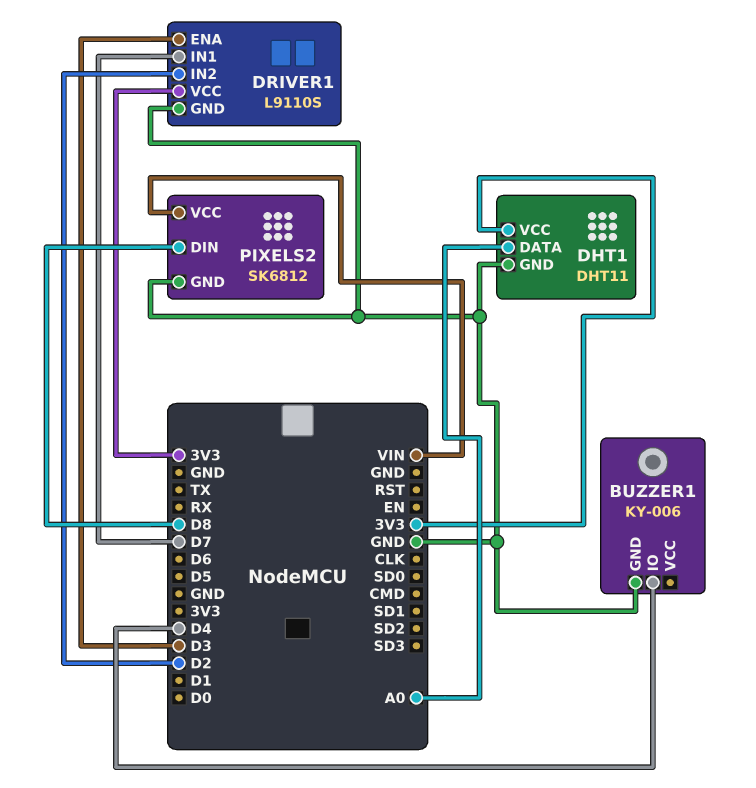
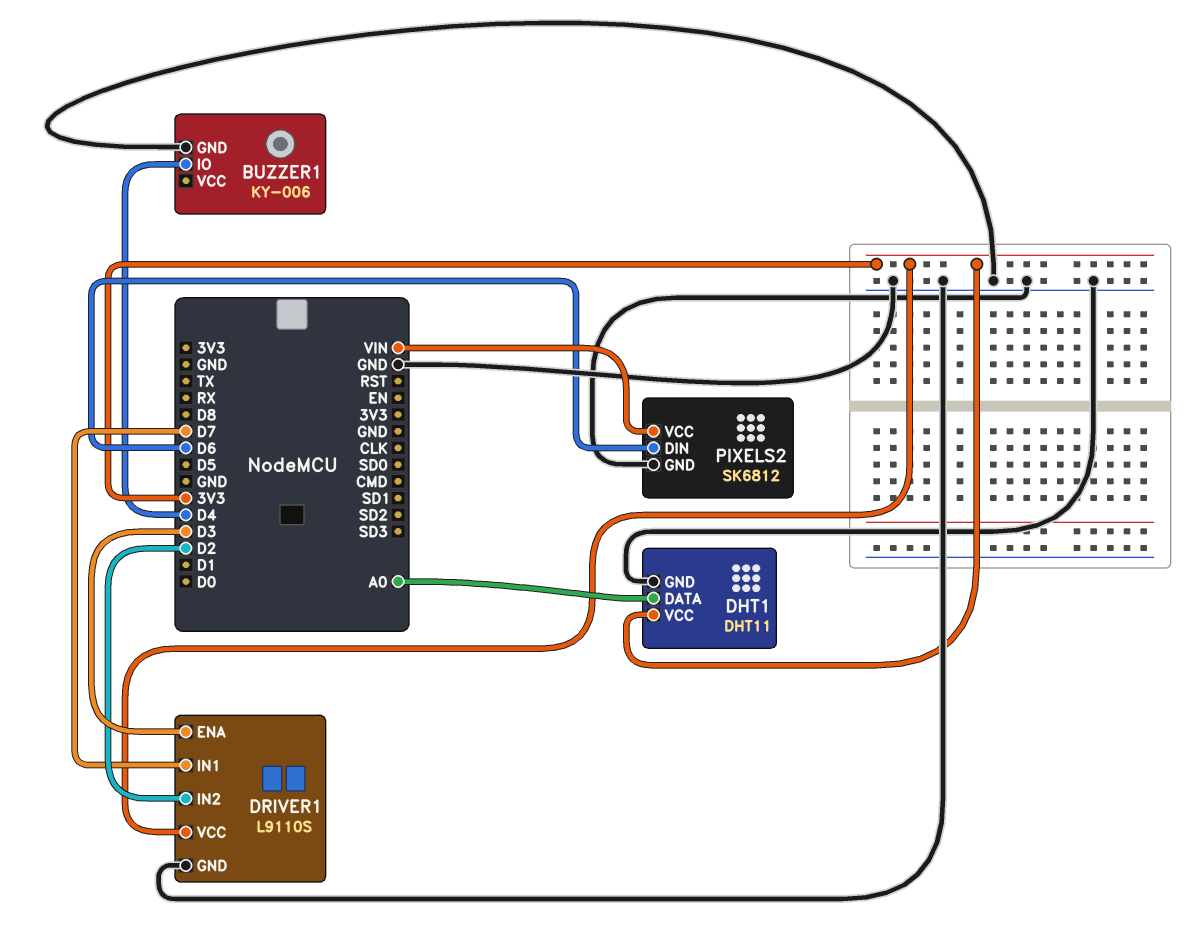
PIXELS2 pin DIN: D8 -> D6

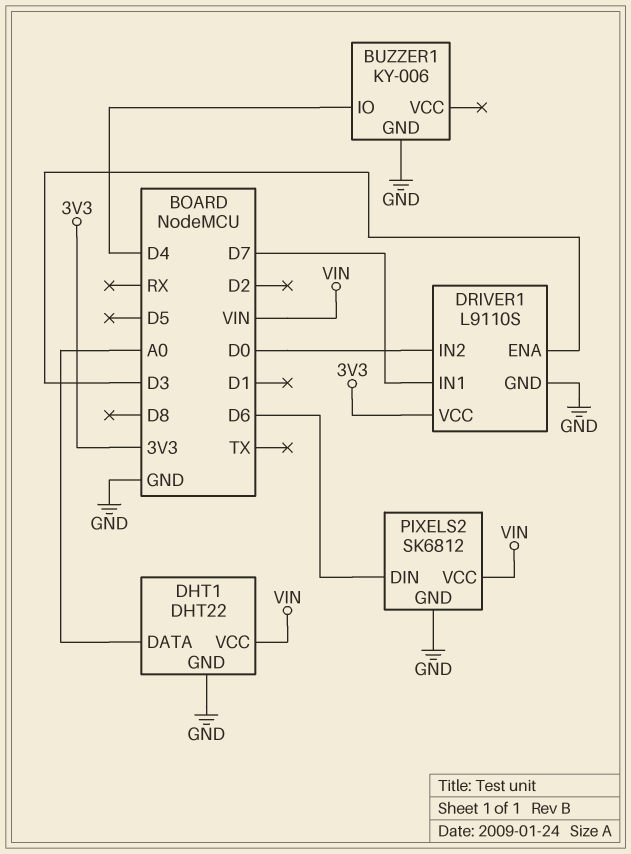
DHT1: DHT11 -> DHT22
DHT1 pin VCC: 3V3 -> VIN
DRIVER1 pin IN2: D2 -> D0

